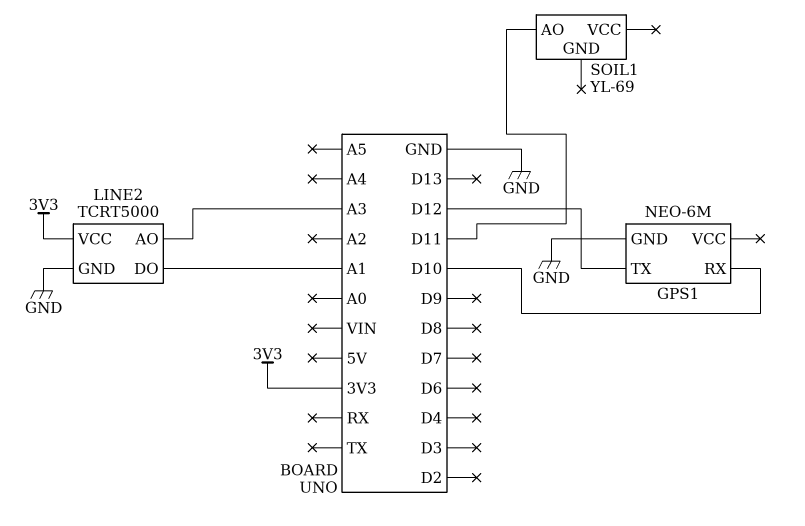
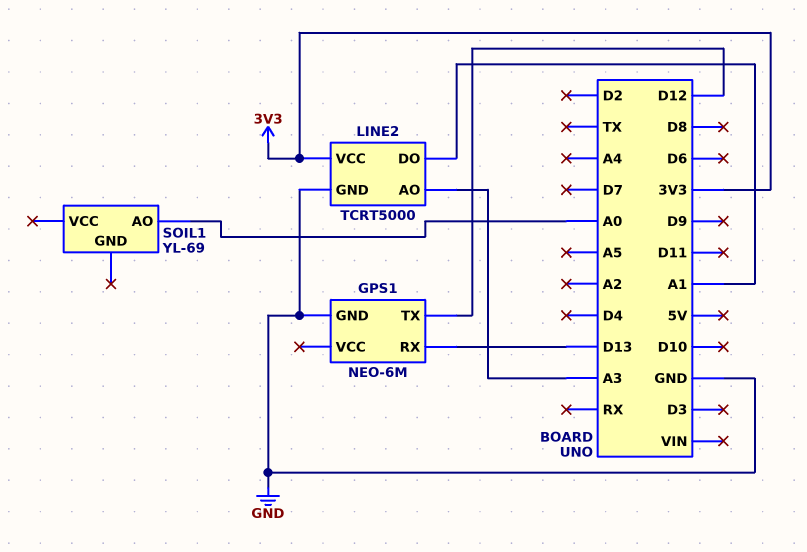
GPS1 pin RX: D10 -> D13
SOIL1 pin AO: D11 -> A0

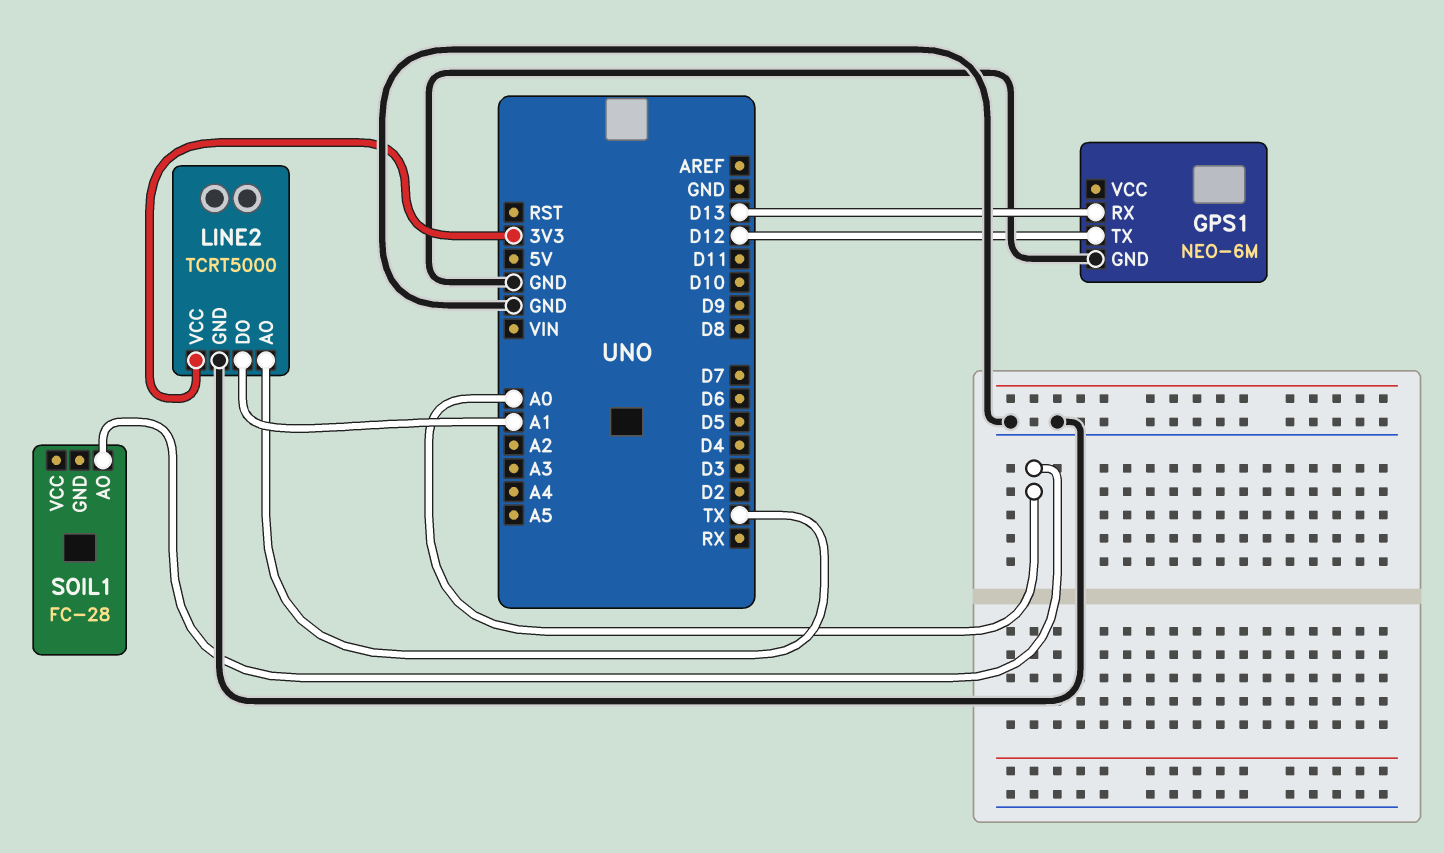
LINE2 pin AO: A3 -> TX
SOIL1: YL-69 -> FC-28

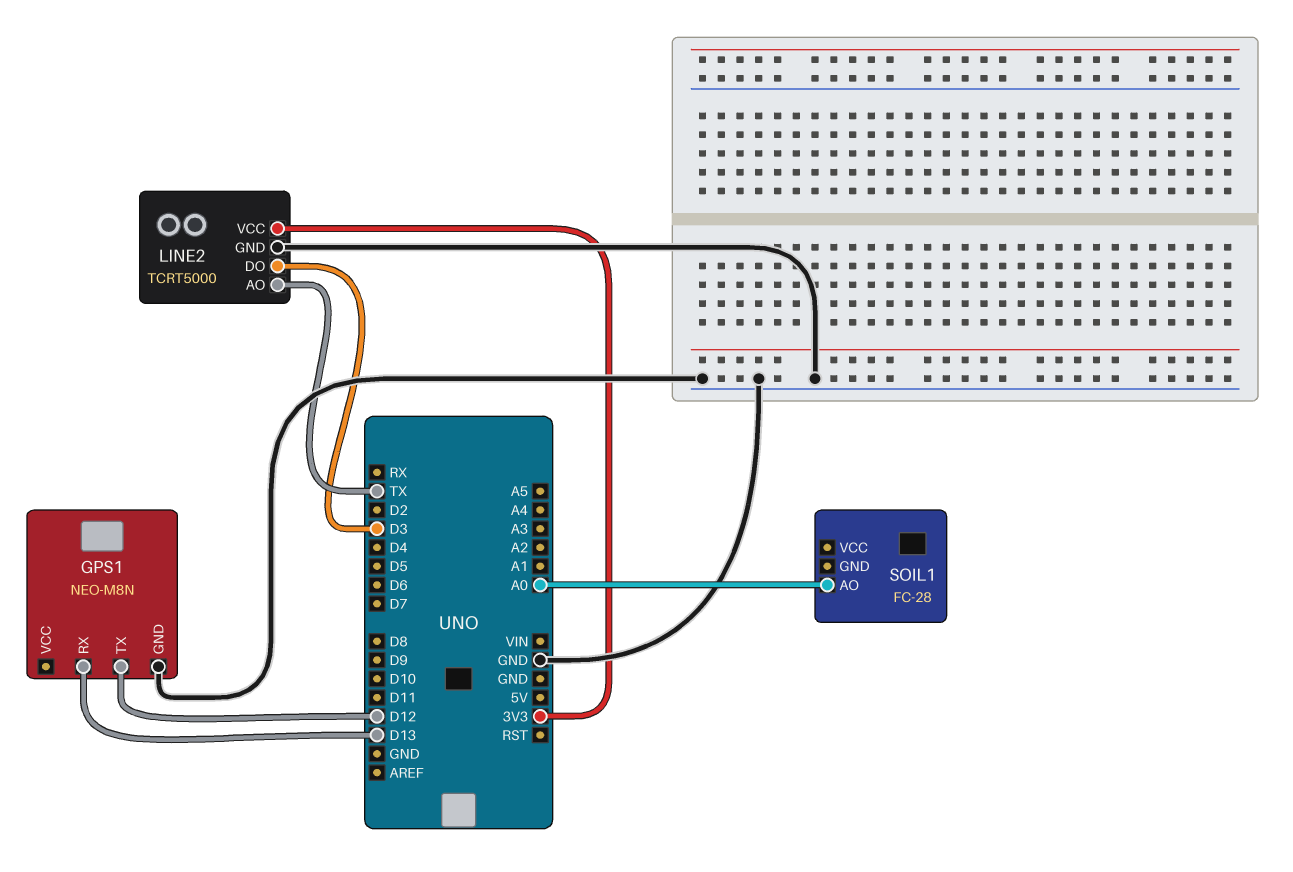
GPS1: NEO-6M -> NEO-M8N
LINE2 pin DO: A1 -> D3

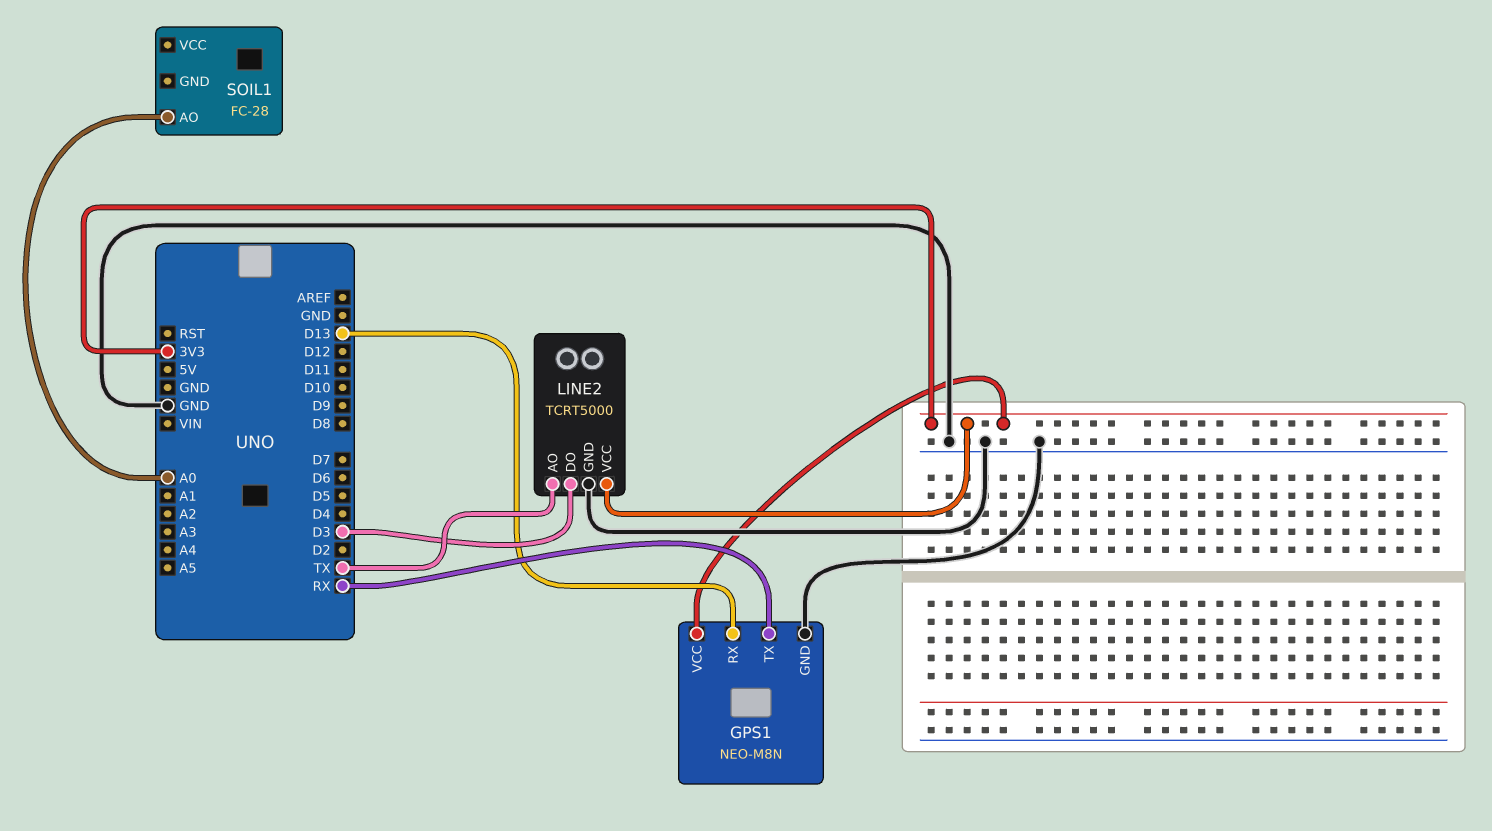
GPS1 pin TX: D12 -> RX
GPS1 pin VCC: none -> 3V3

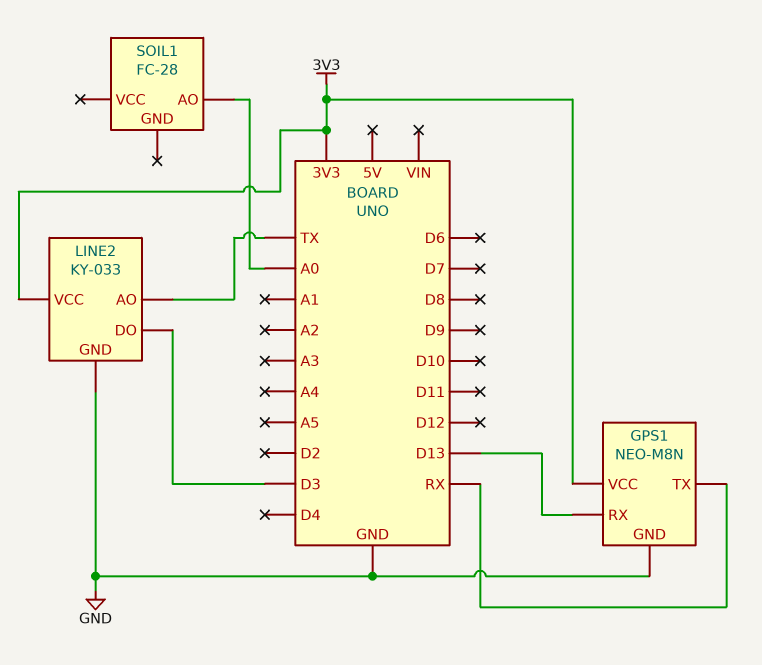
LINE2: TCRT5000 -> KY-033

